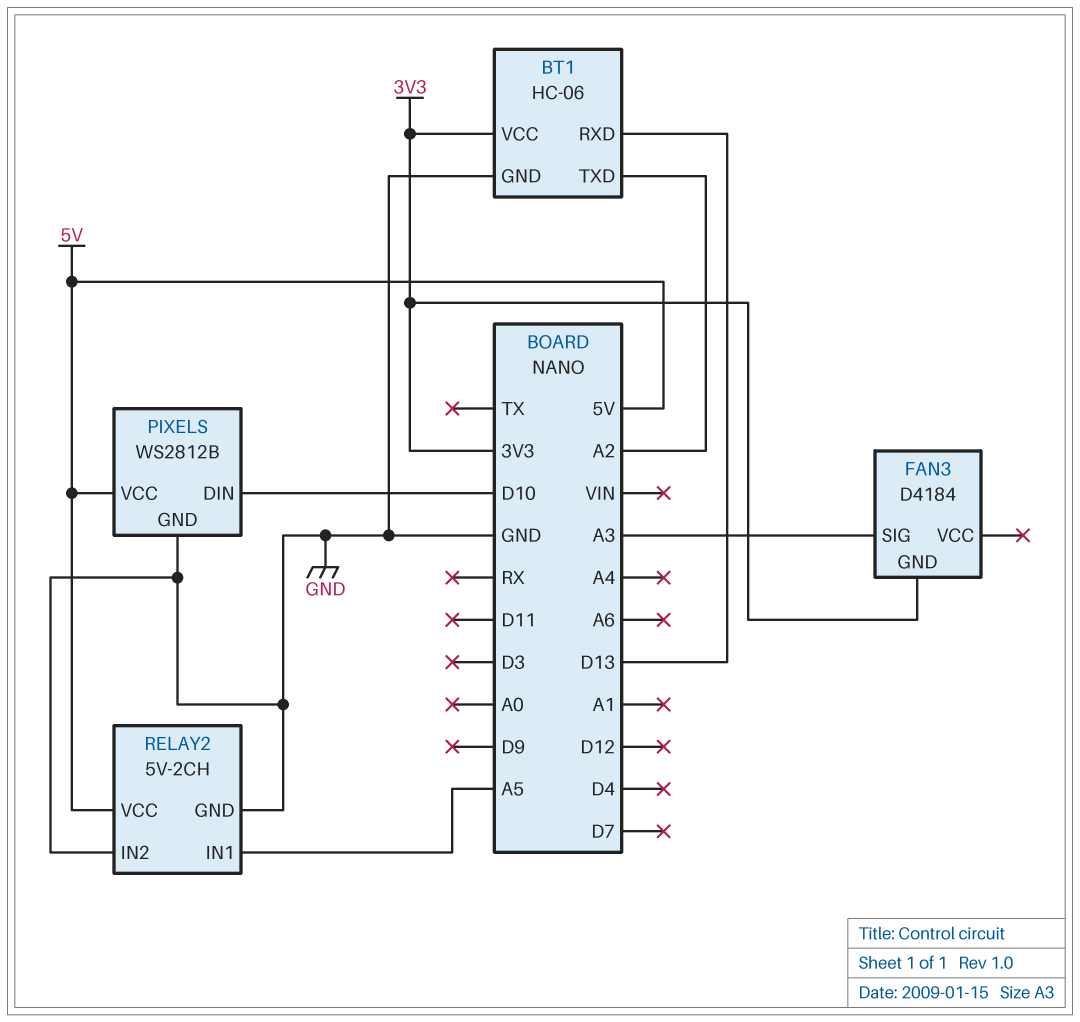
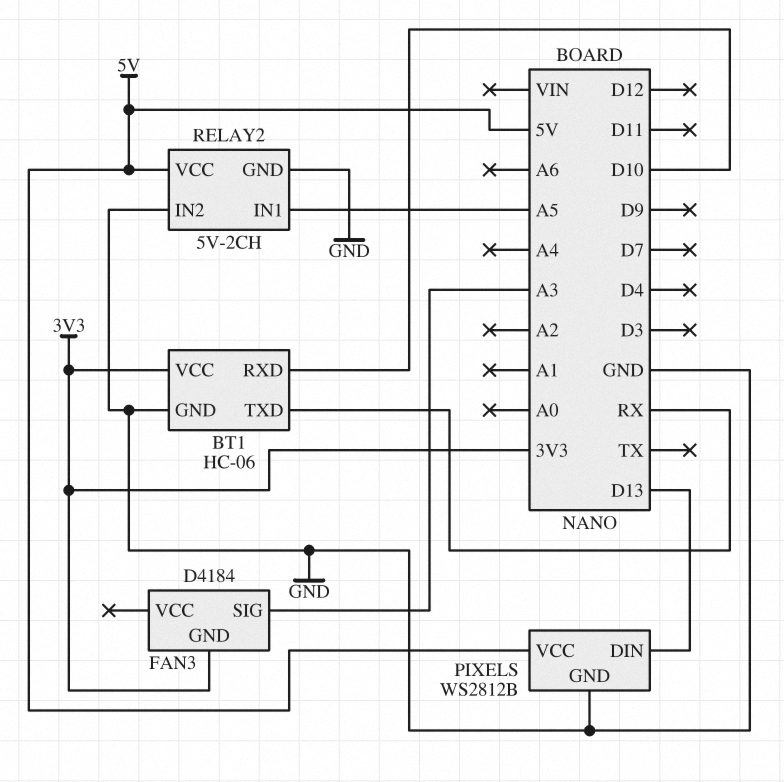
BT1 pin RXD: D13 -> D10
BT1 pin TXD: A2 -> RX
PIXELS pin DIN: D10 -> D13

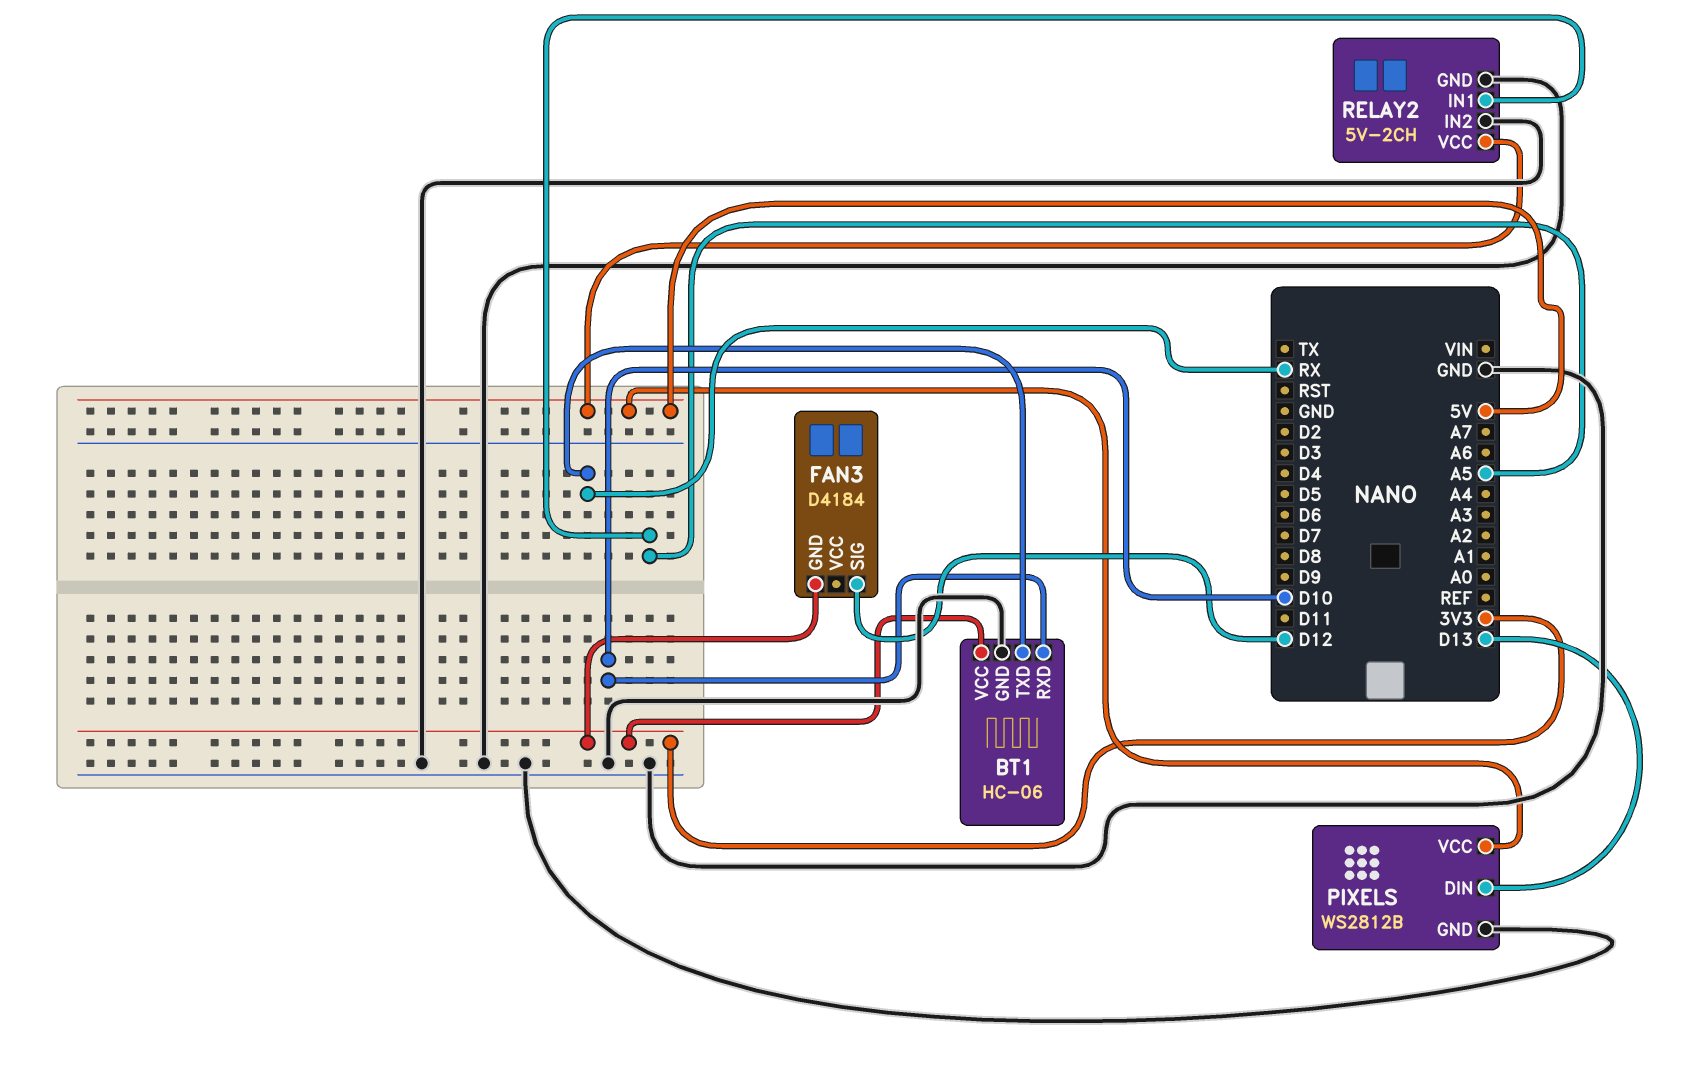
FAN3 pin SIG: A3 -> D12

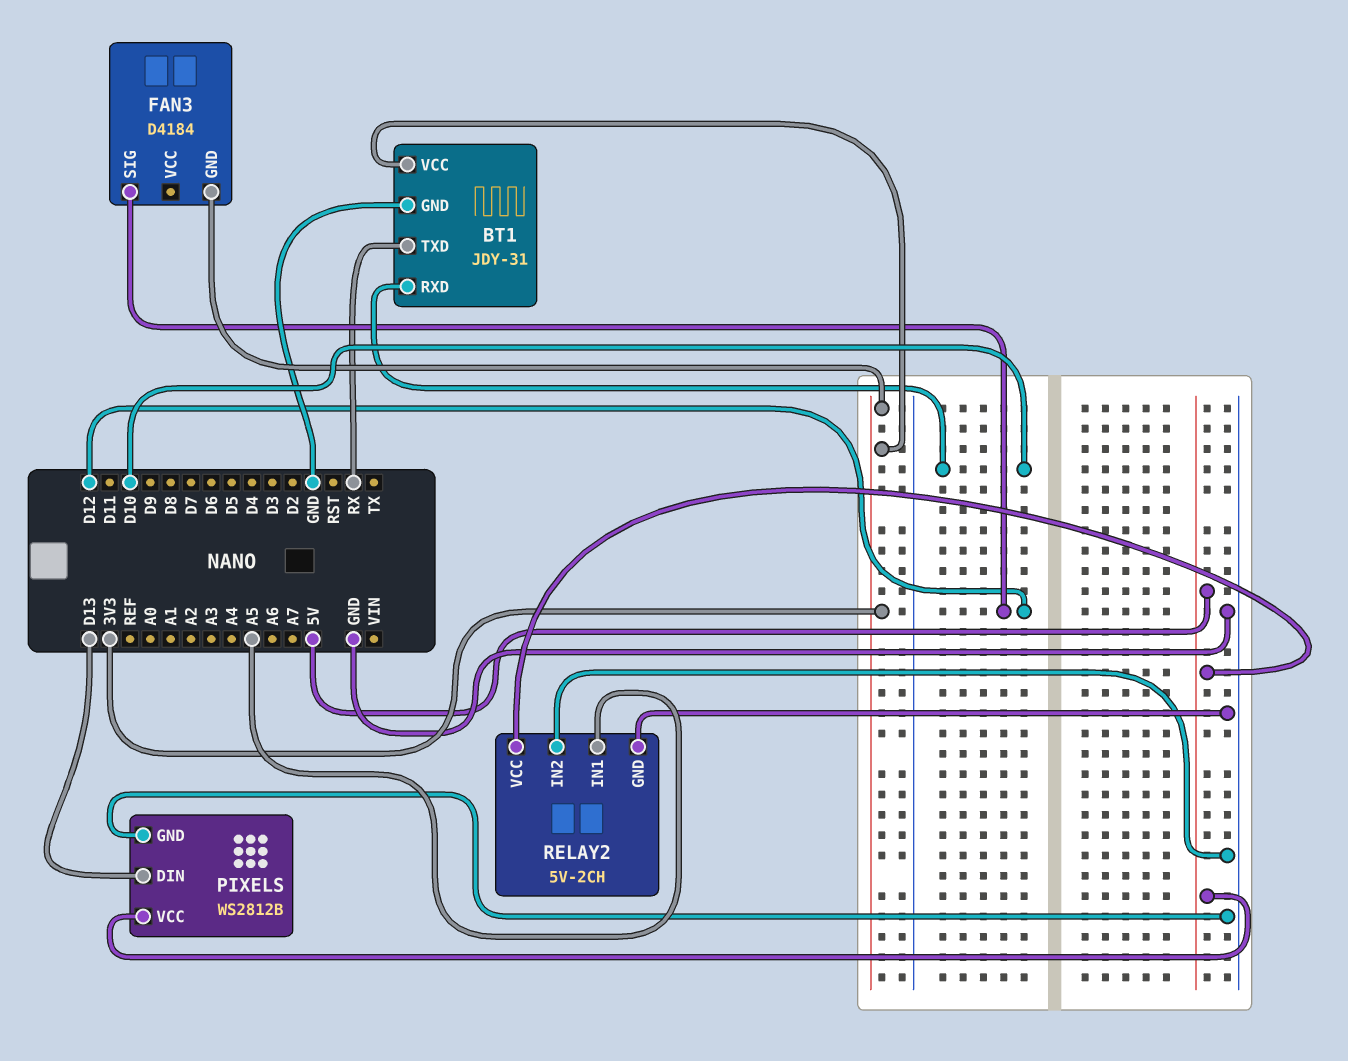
BT1: HC-06 -> JDY-31

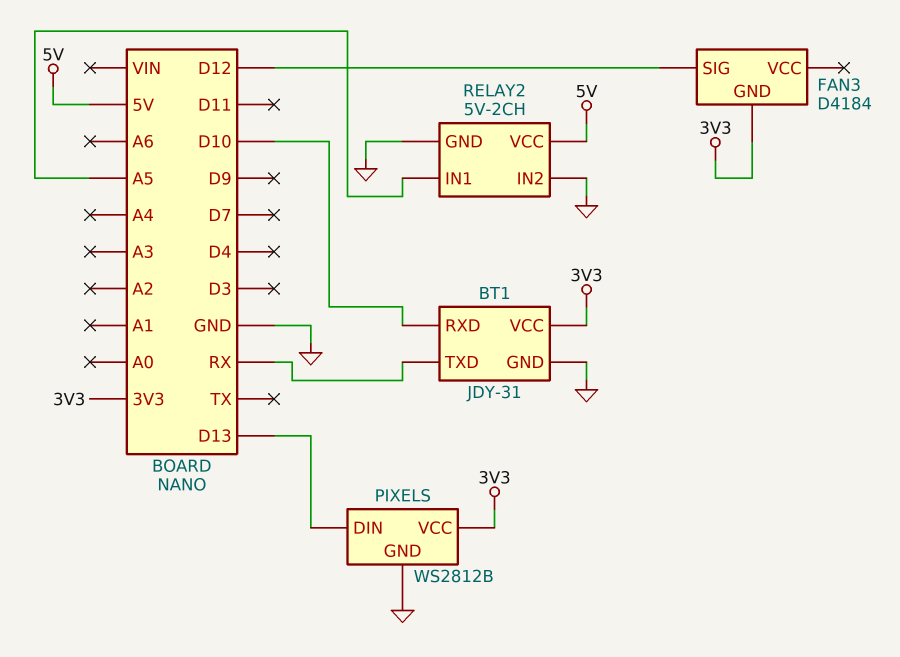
PIXELS pin VCC: 5V -> 3V3

